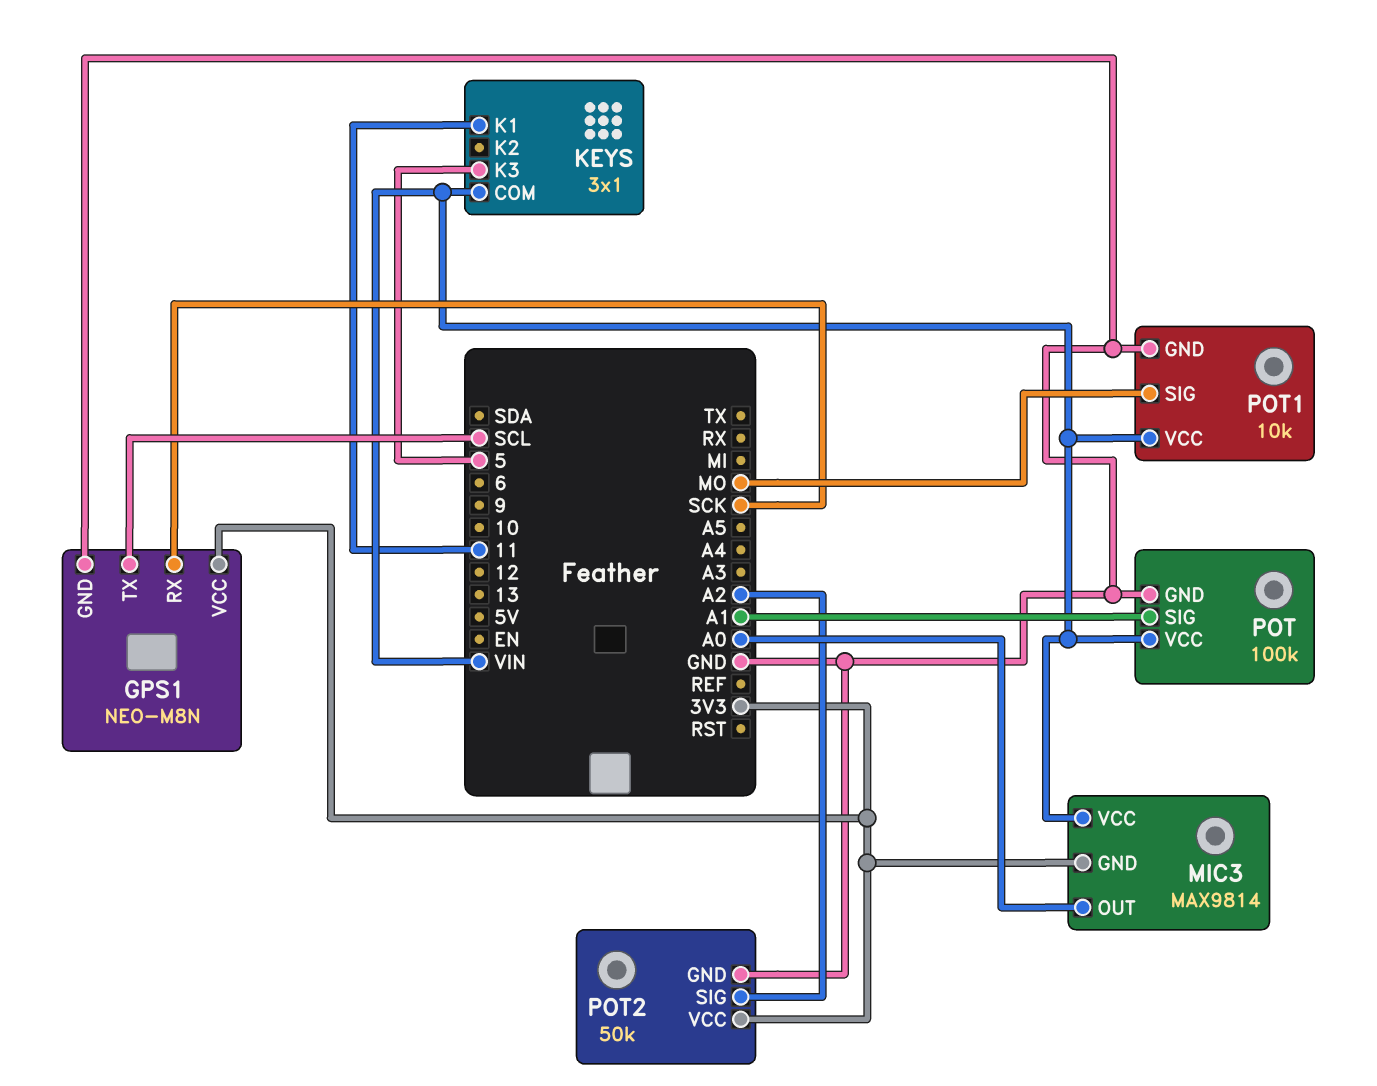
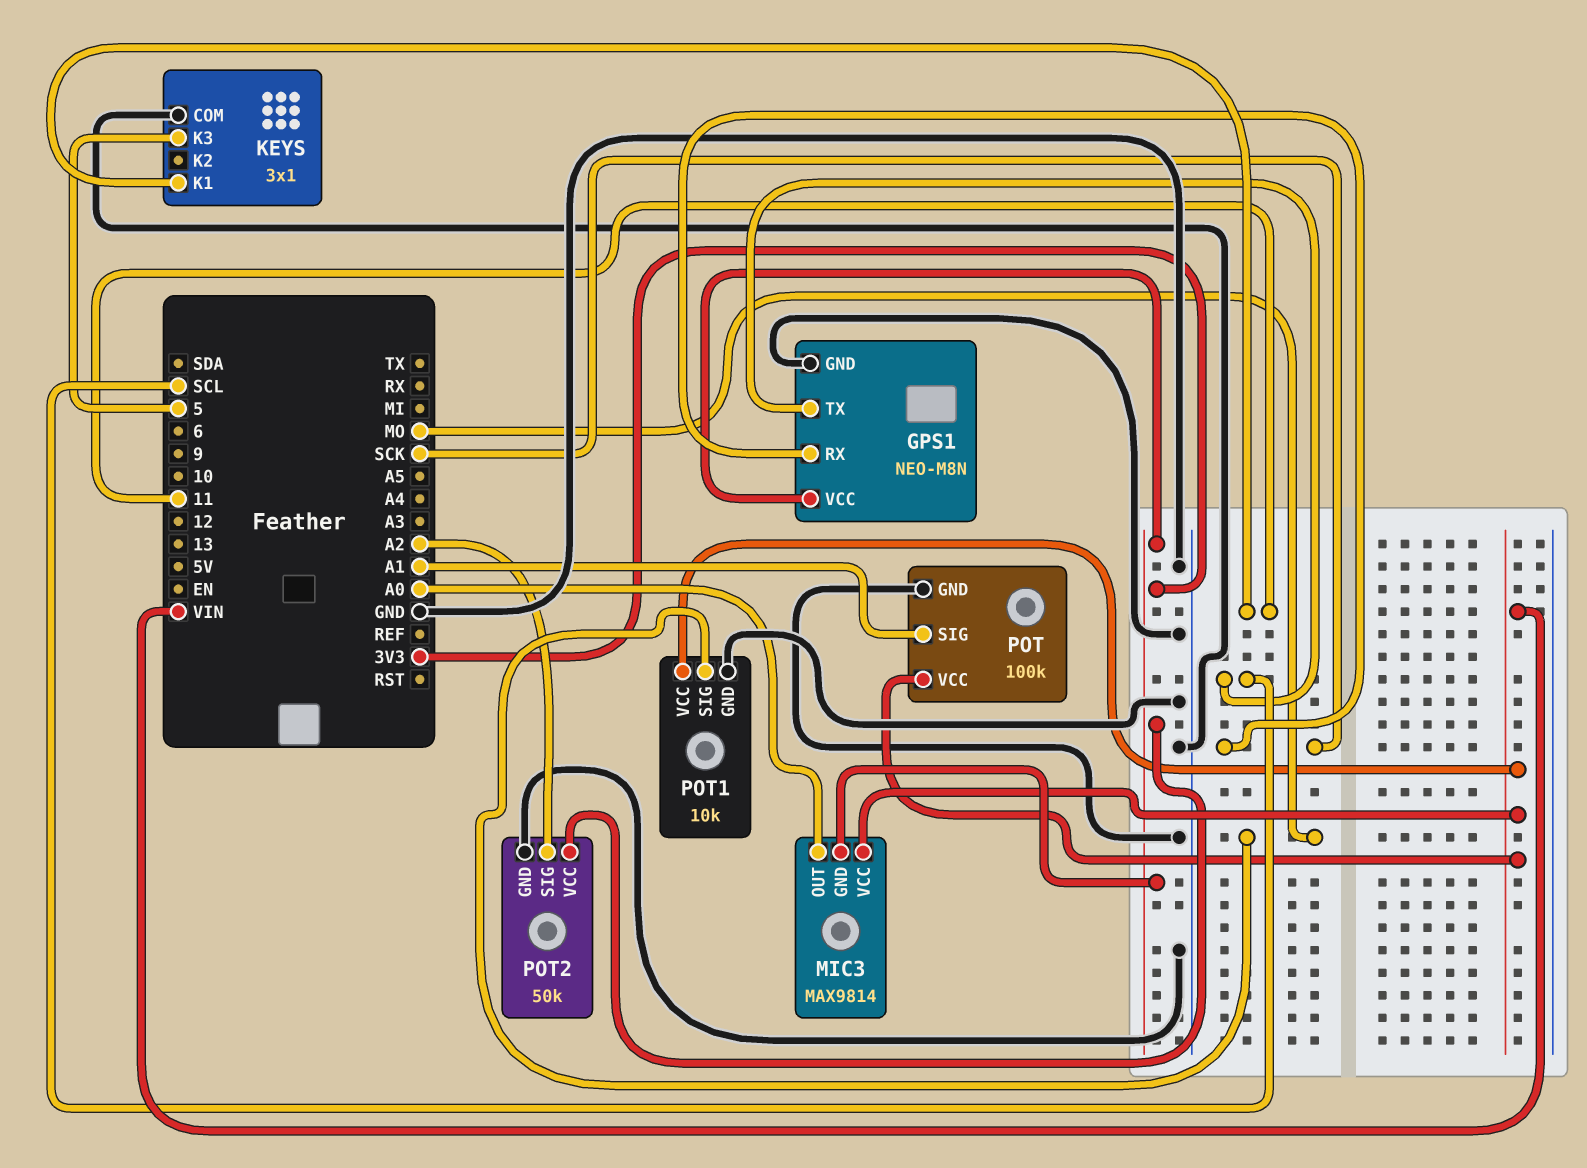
KEYS pin COM: VIN -> GND

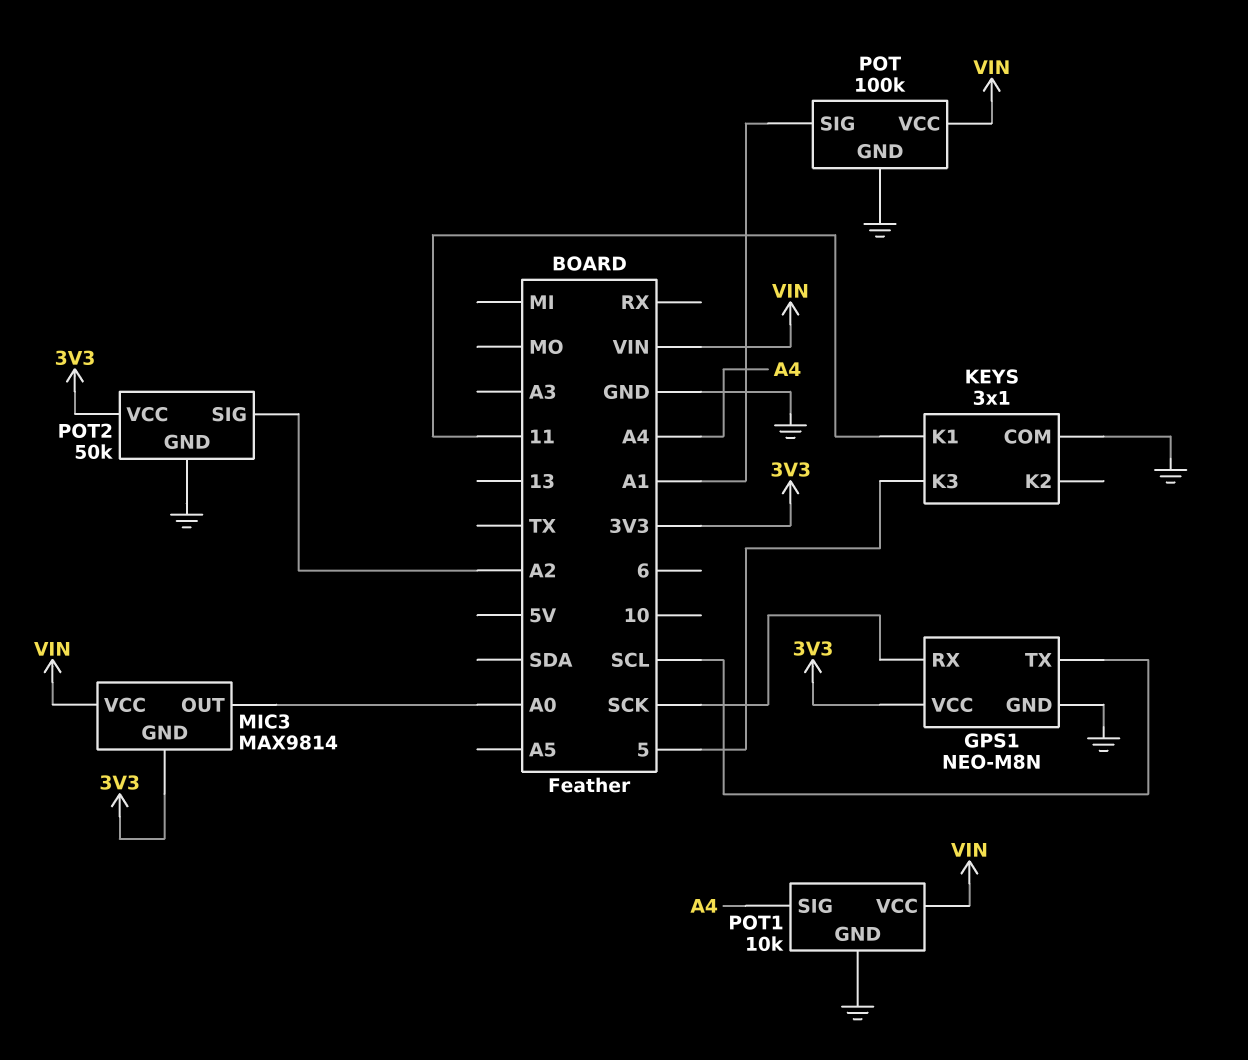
POT1 pin SIG: MO -> A4

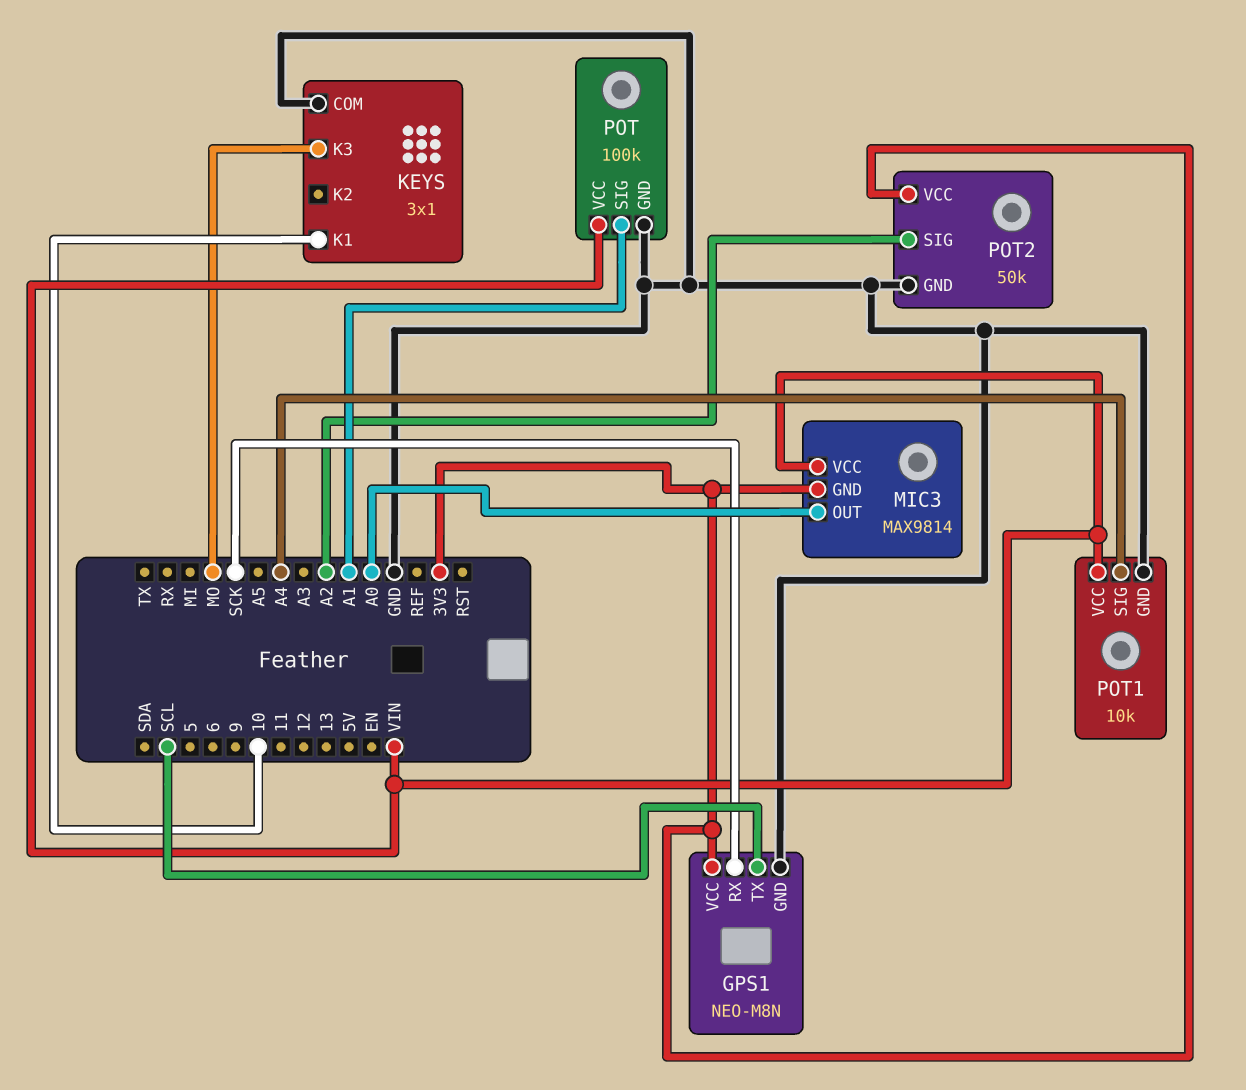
KEYS pin K1: 11 -> 10
KEYS pin K3: 5 -> MO

